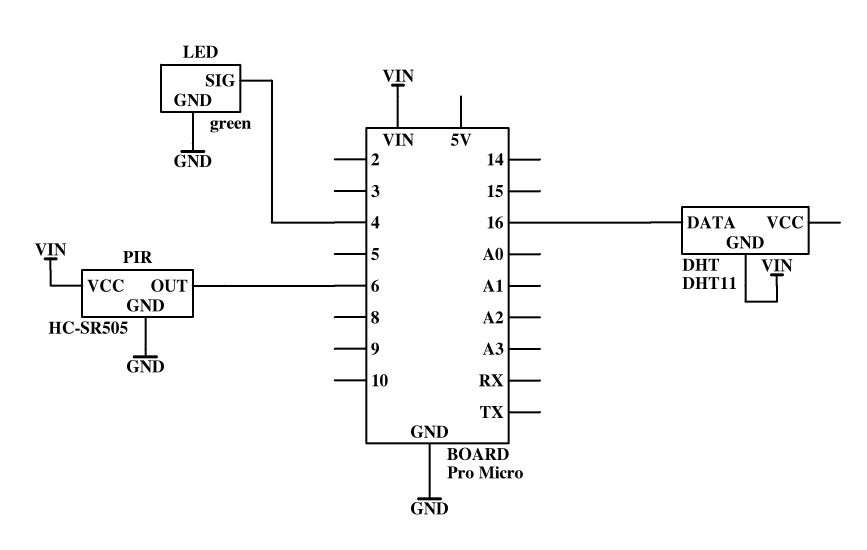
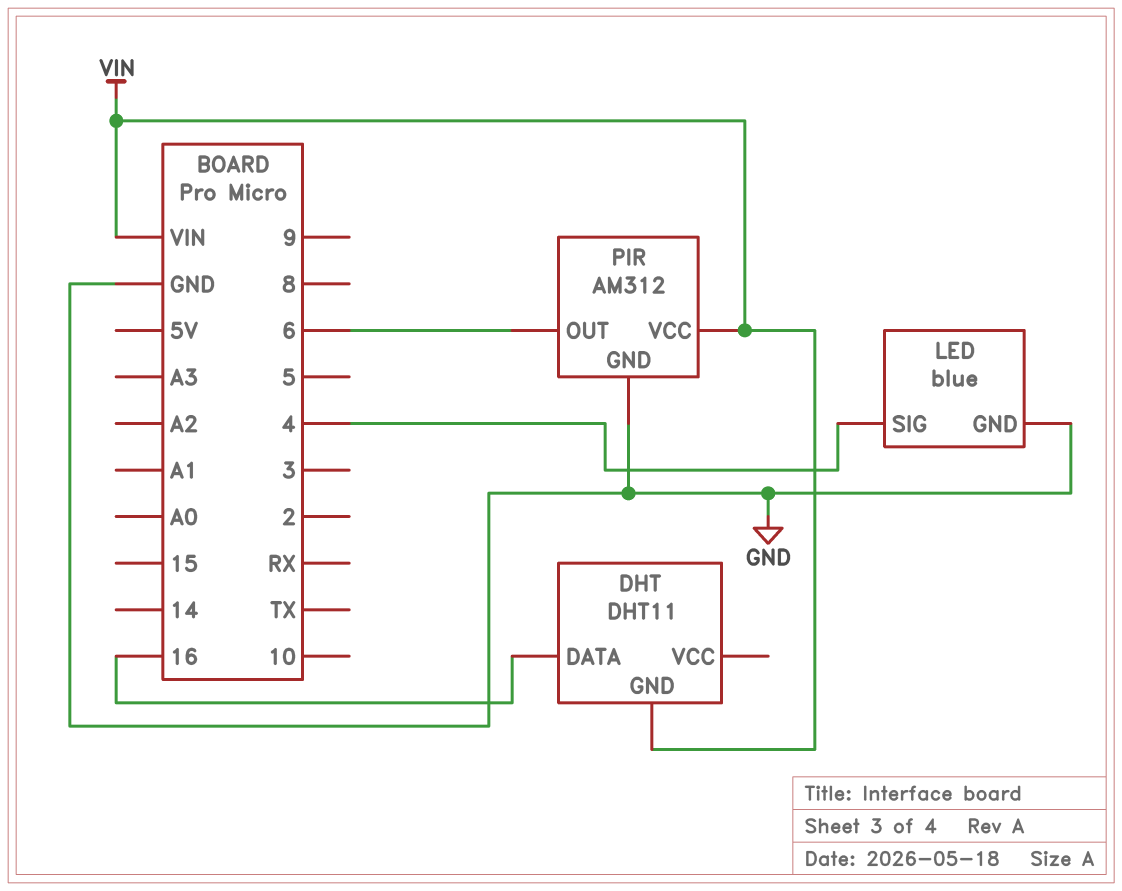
LED: green -> blue
PIR: HC-SR505 -> AM312

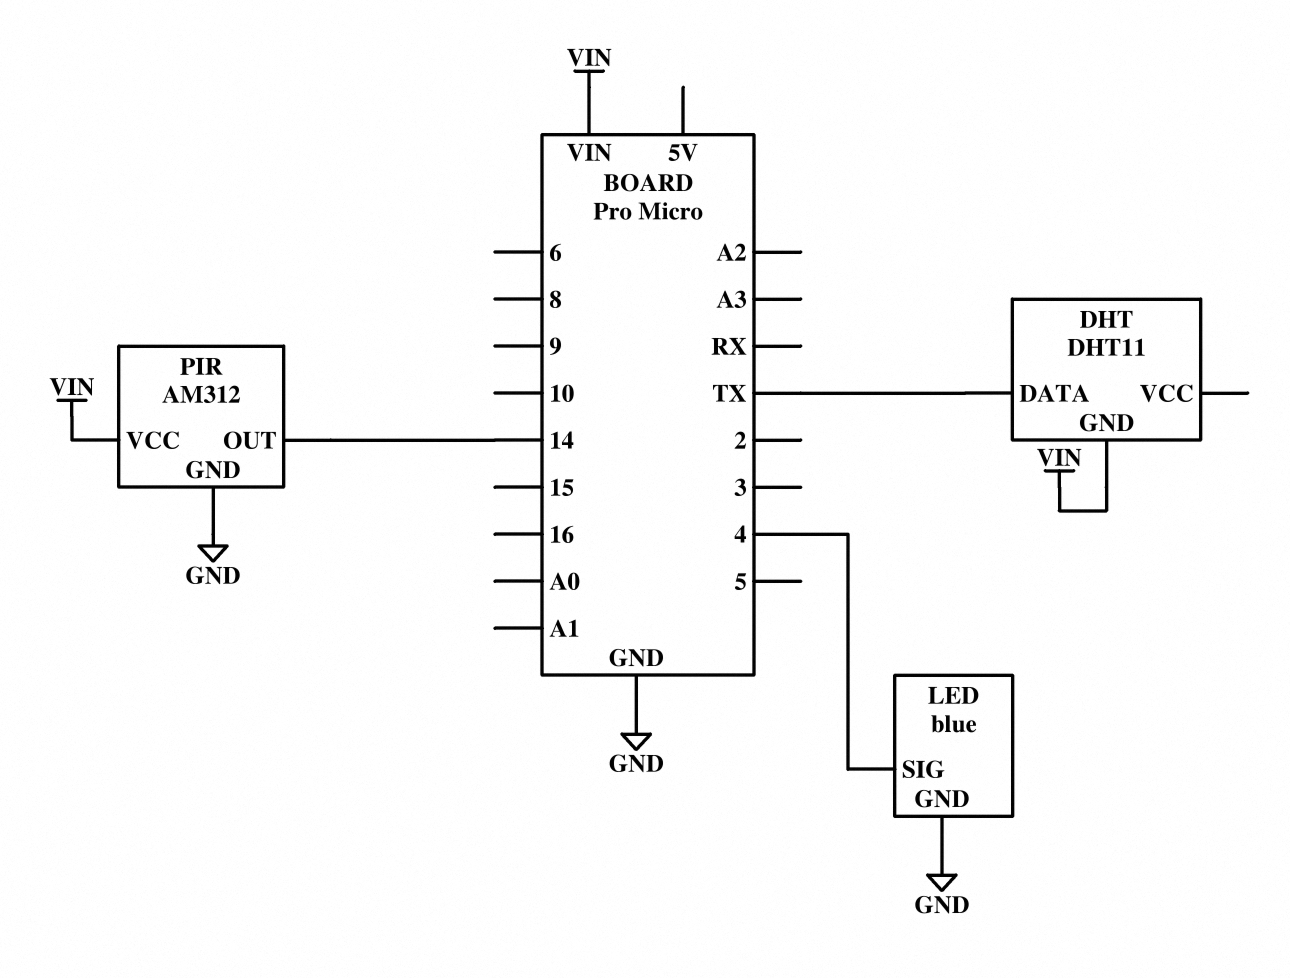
DHT pin DATA: 16 -> TX
PIR pin OUT: 6 -> 14

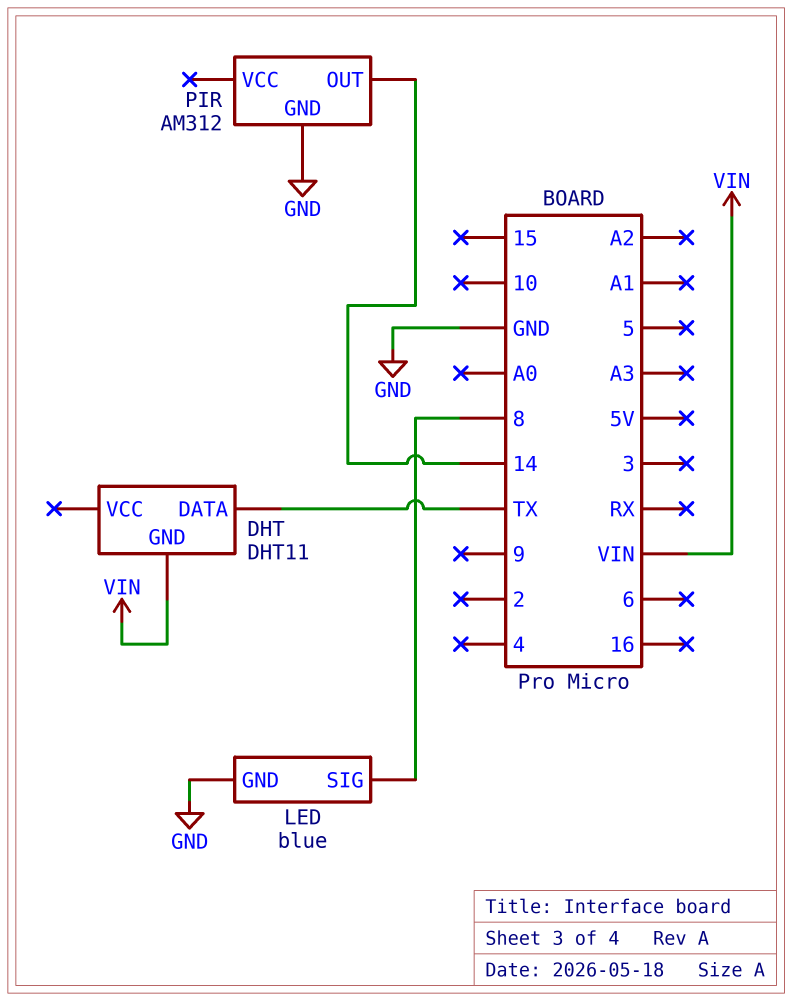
LED pin SIG: 4 -> 8
PIR pin VCC: VIN -> none

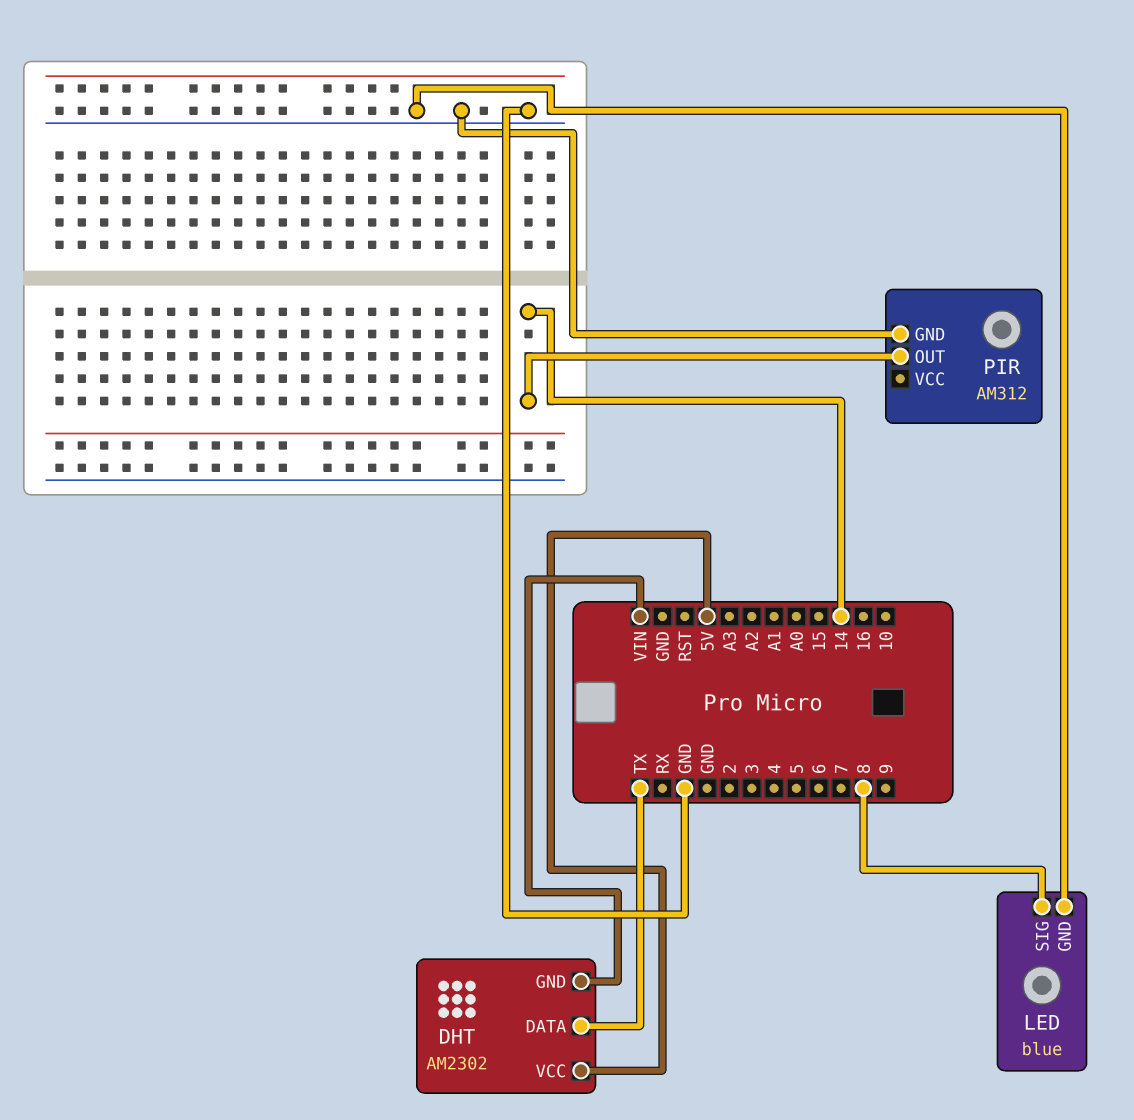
DHT: DHT11 -> AM2302
DHT pin VCC: none -> 5V

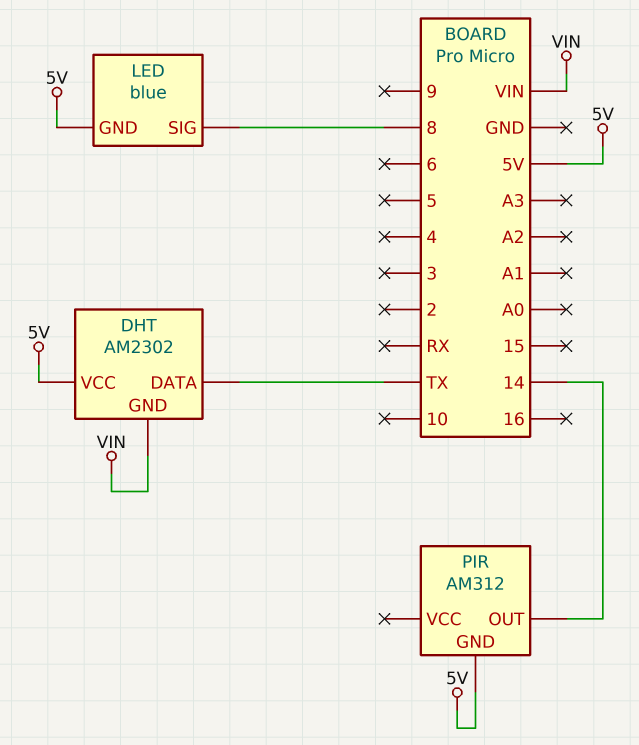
LED pin GND: GND -> 5V
PIR pin GND: GND -> 5V

